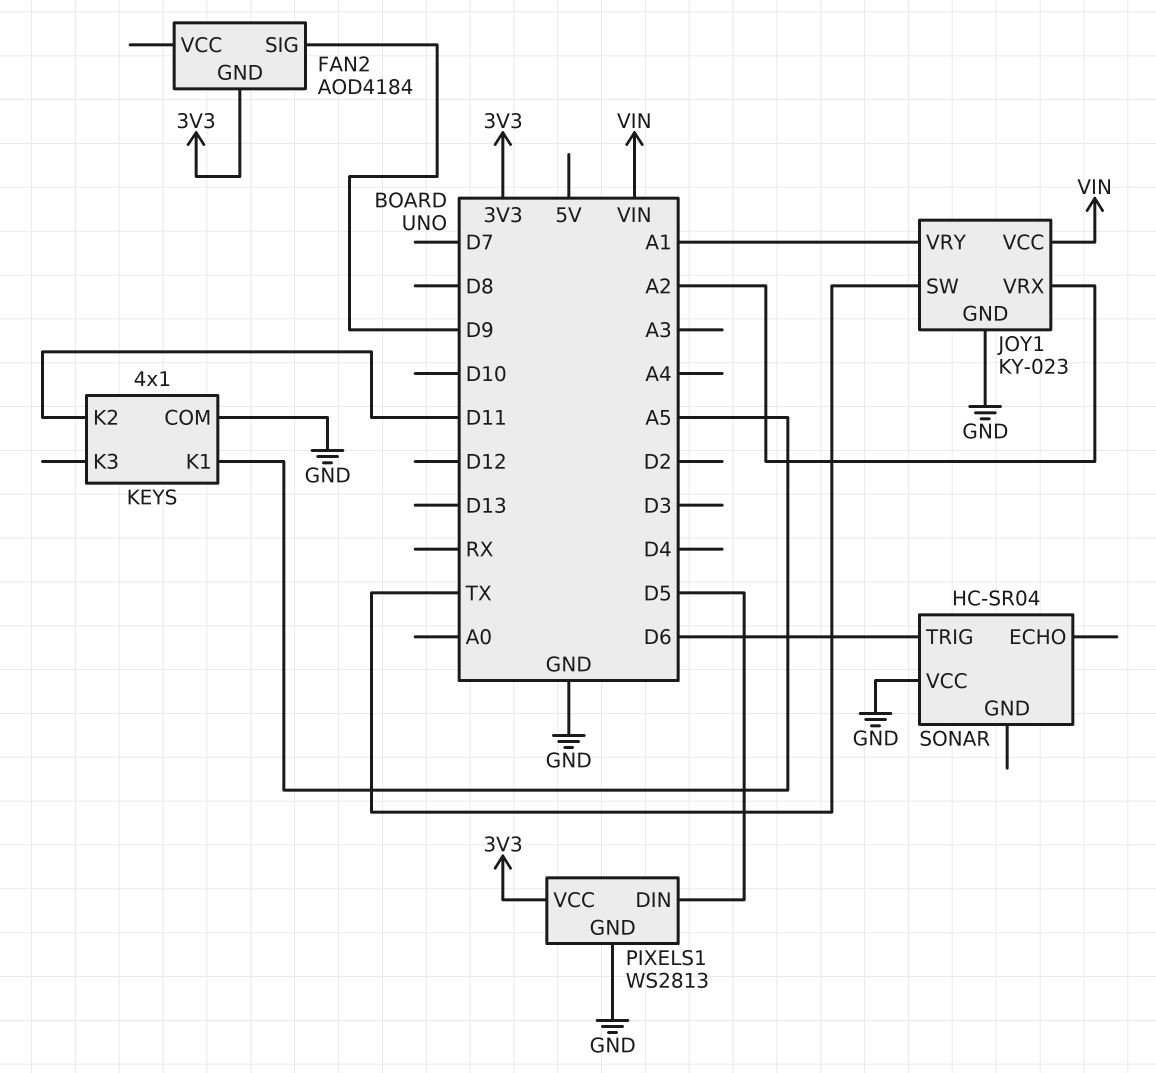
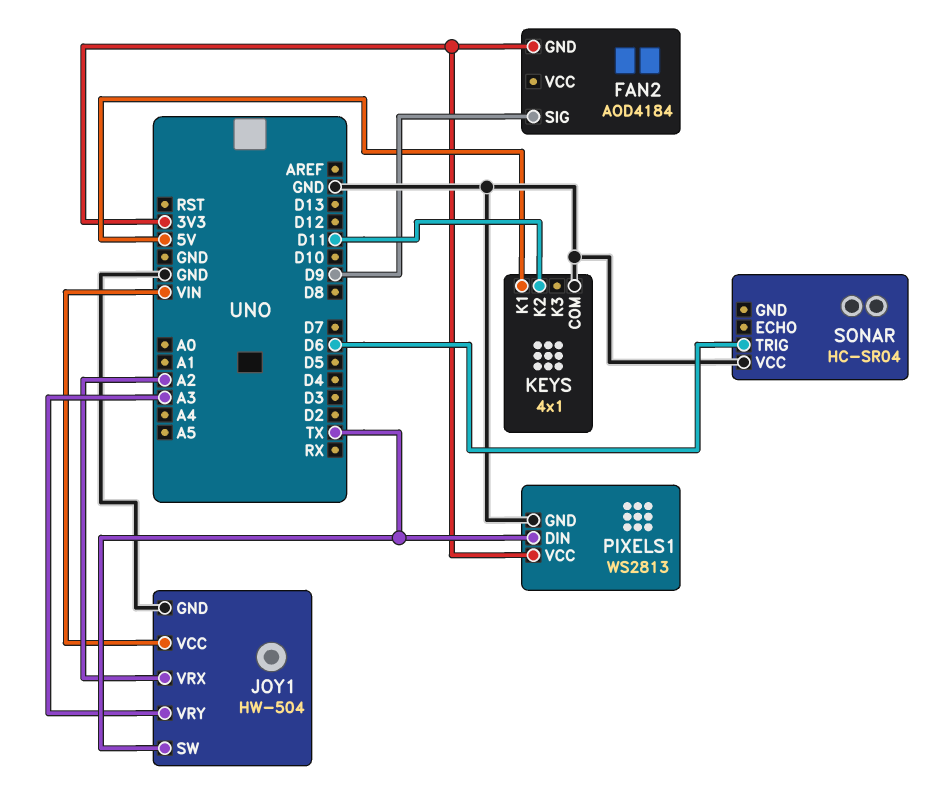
JOY1: KY-023 -> HW-504
JOY1 pin VRY: A1 -> A3
KEYS pin K1: A5 -> 5V
PIXELS1 pin DIN: D5 -> TX

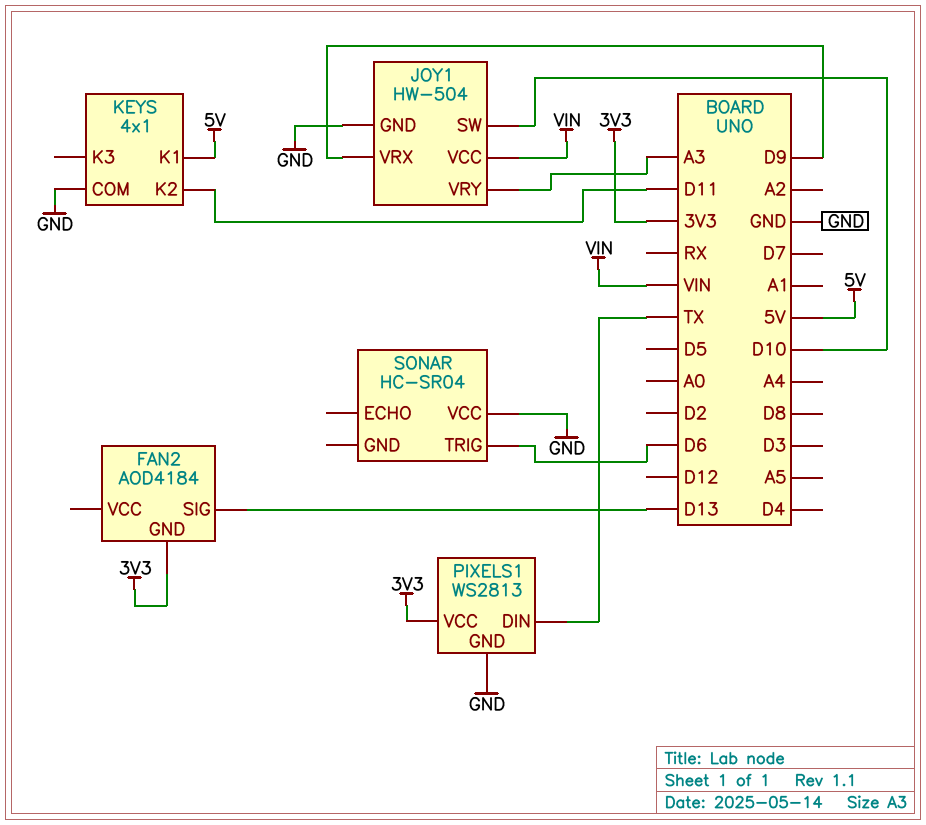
FAN2 pin SIG: D9 -> D13
JOY1 pin SW: TX -> D10
JOY1 pin VRX: A2 -> D9

